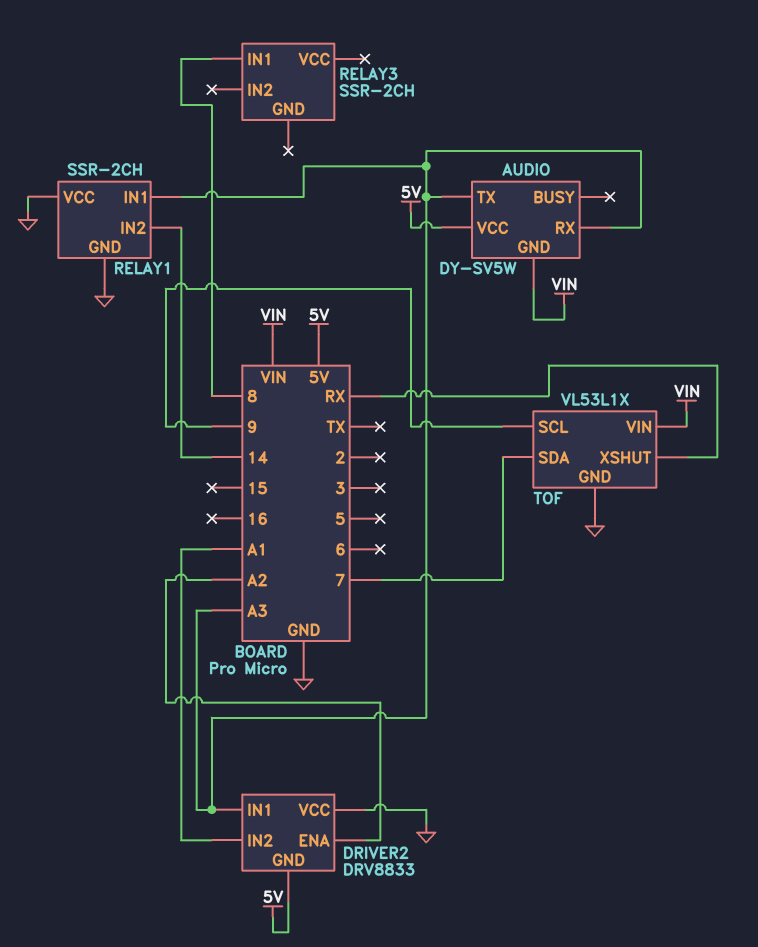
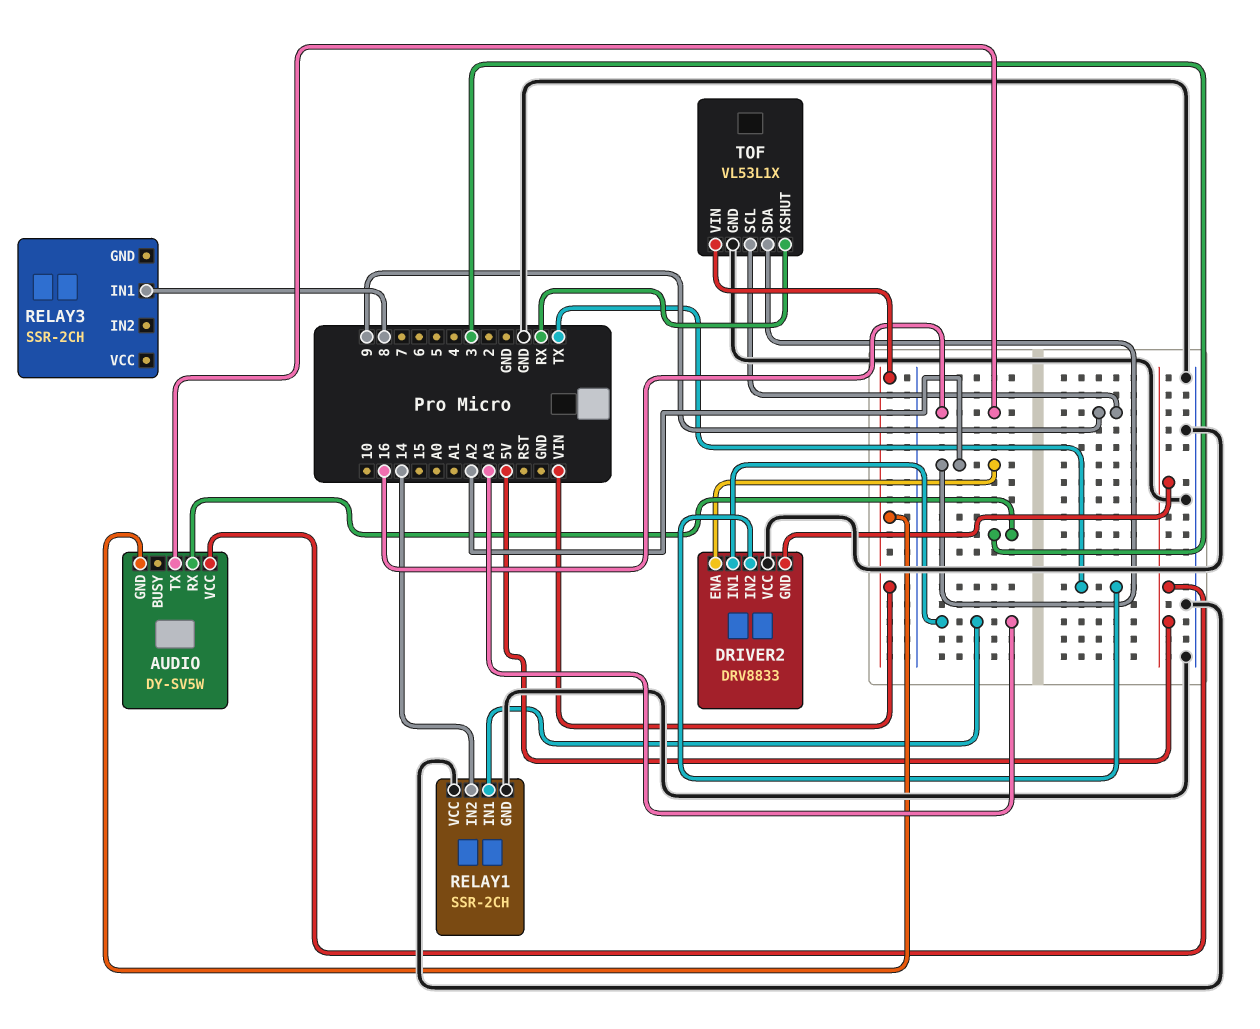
AUDIO pin RX: A3 -> 3
AUDIO pin TX: A3 -> 16
DRIVER2 pin IN2: A1 -> TX
TOF pin SDA: 7 -> A2

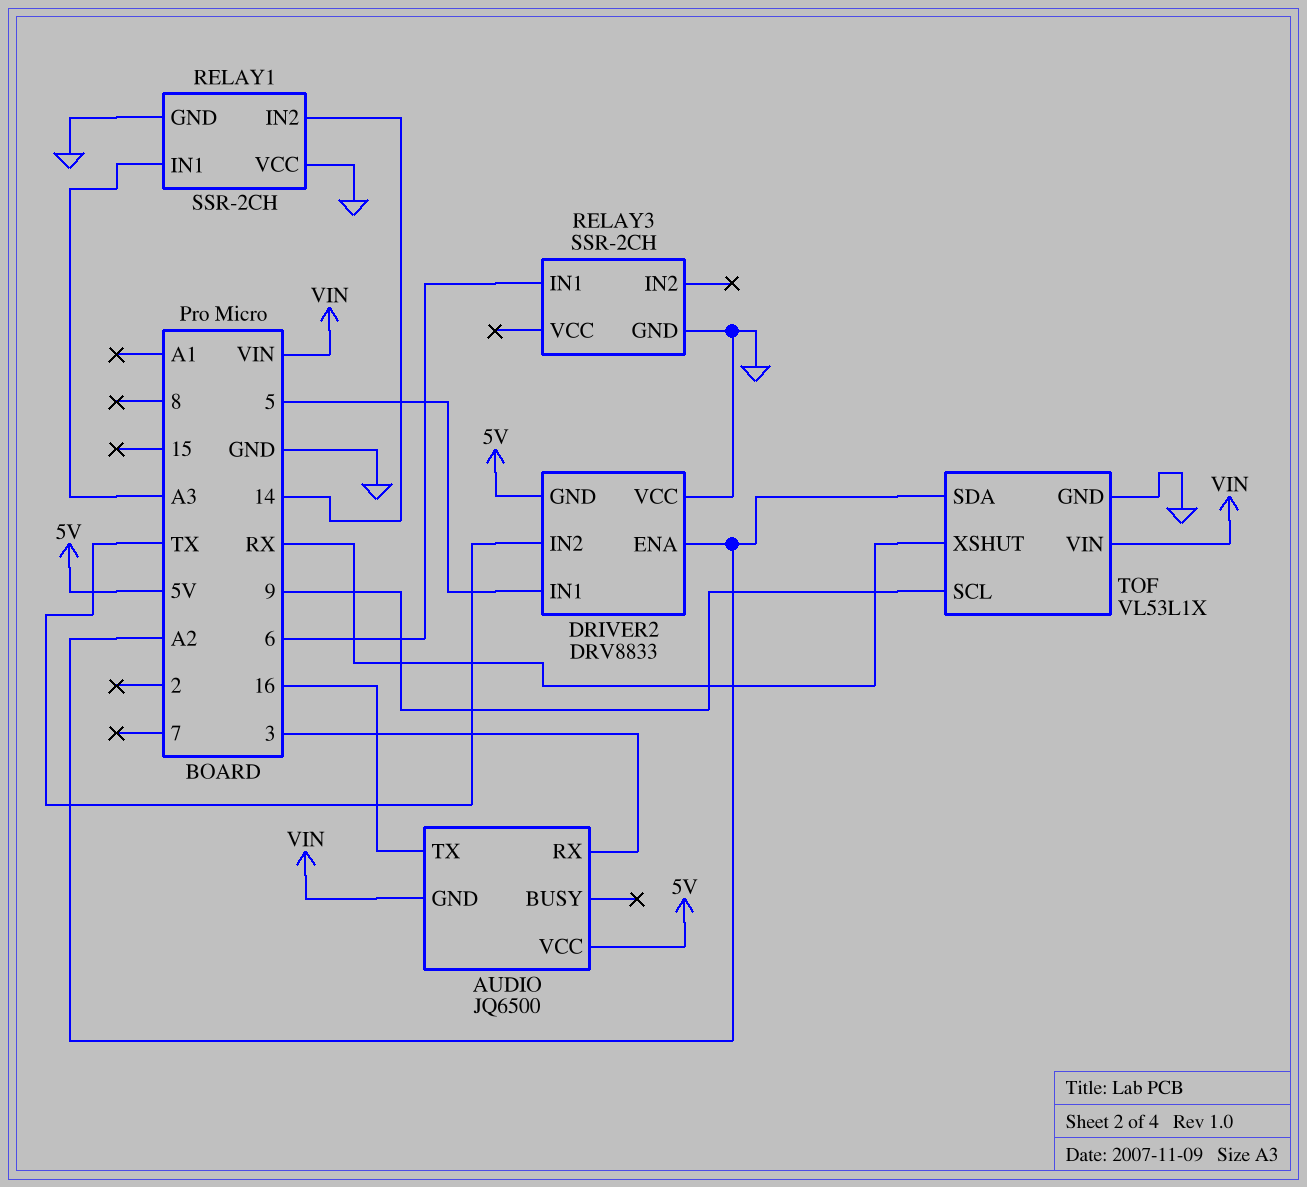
AUDIO: DY-SV5W -> JQ6500
DRIVER2 pin IN1: A3 -> 5
RELAY3 pin GND: none -> GND
RELAY3 pin IN1: 8 -> 6

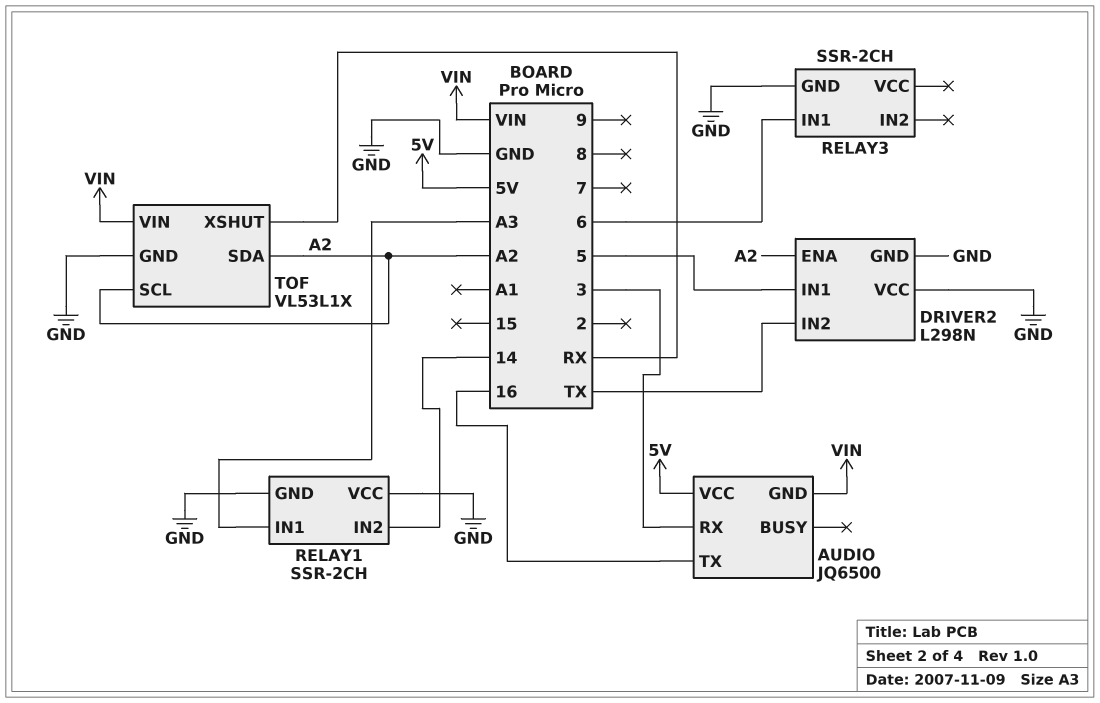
DRIVER2: DRV8833 -> L298N
DRIVER2 pin GND: 5V -> GND
TOF pin SCL: 9 -> A2

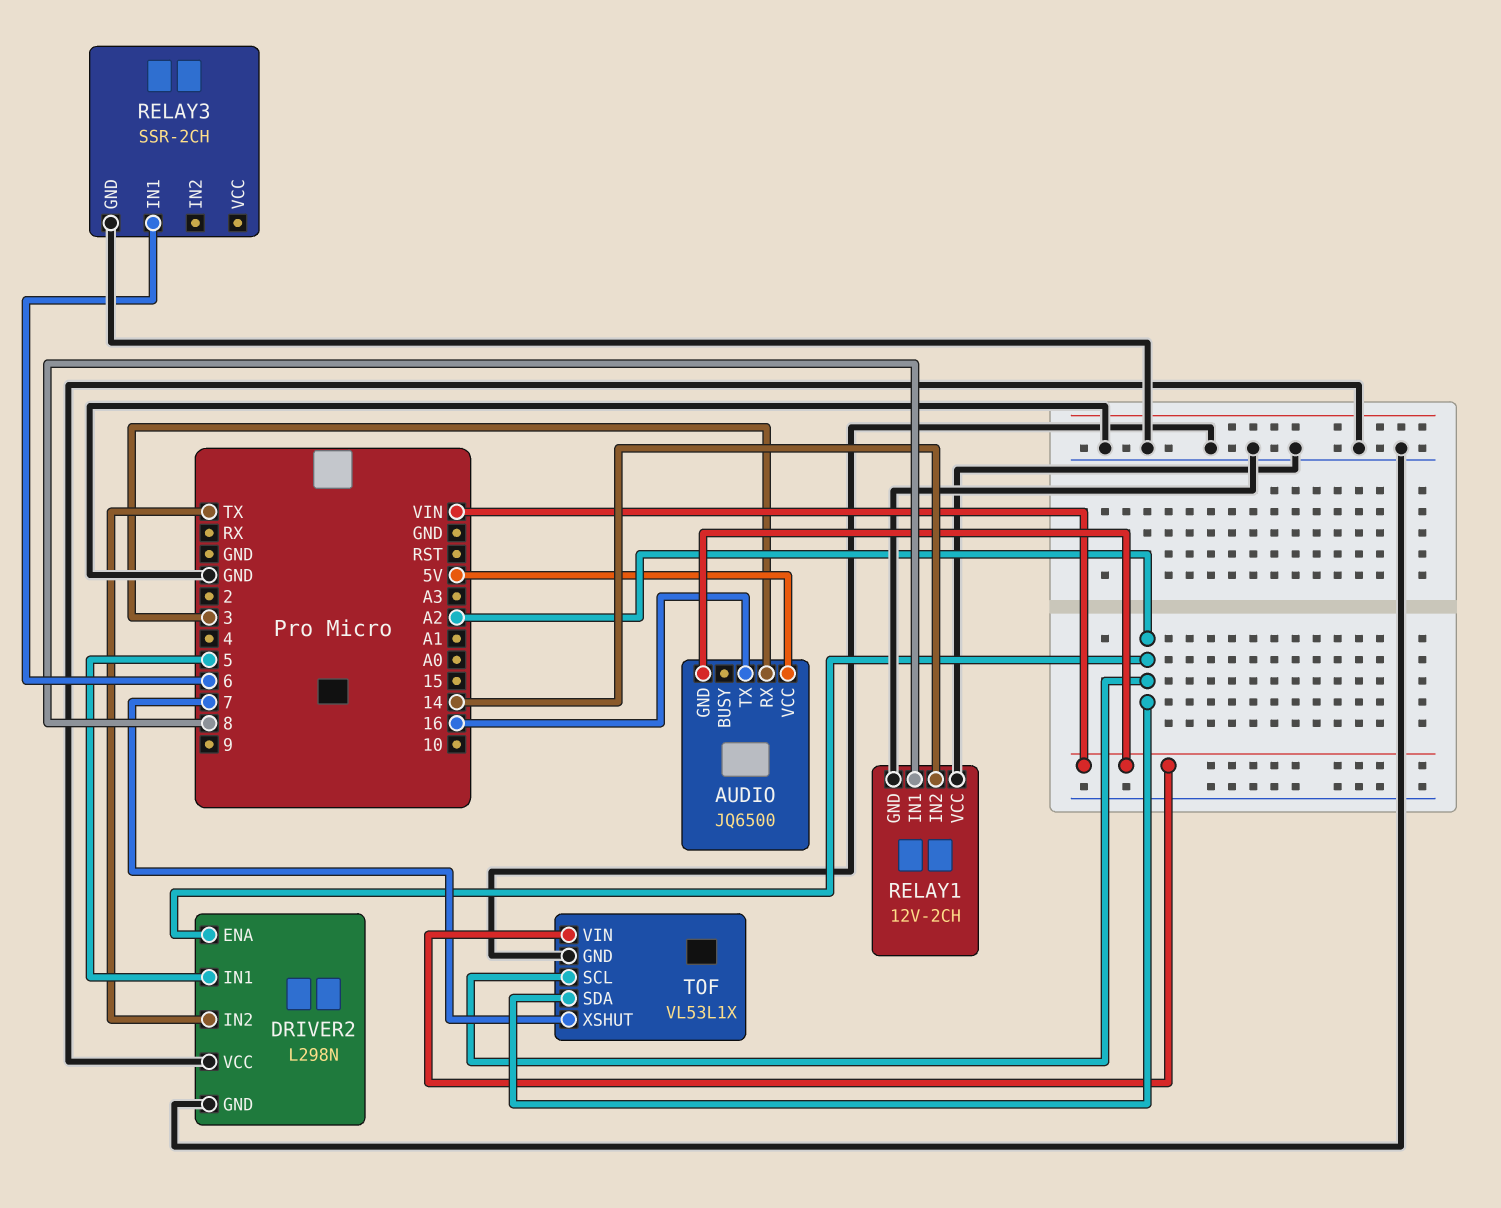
RELAY1: SSR-2CH -> 12V-2CH
RELAY1 pin IN1: A3 -> 8
TOF pin XSHUT: RX -> 7

